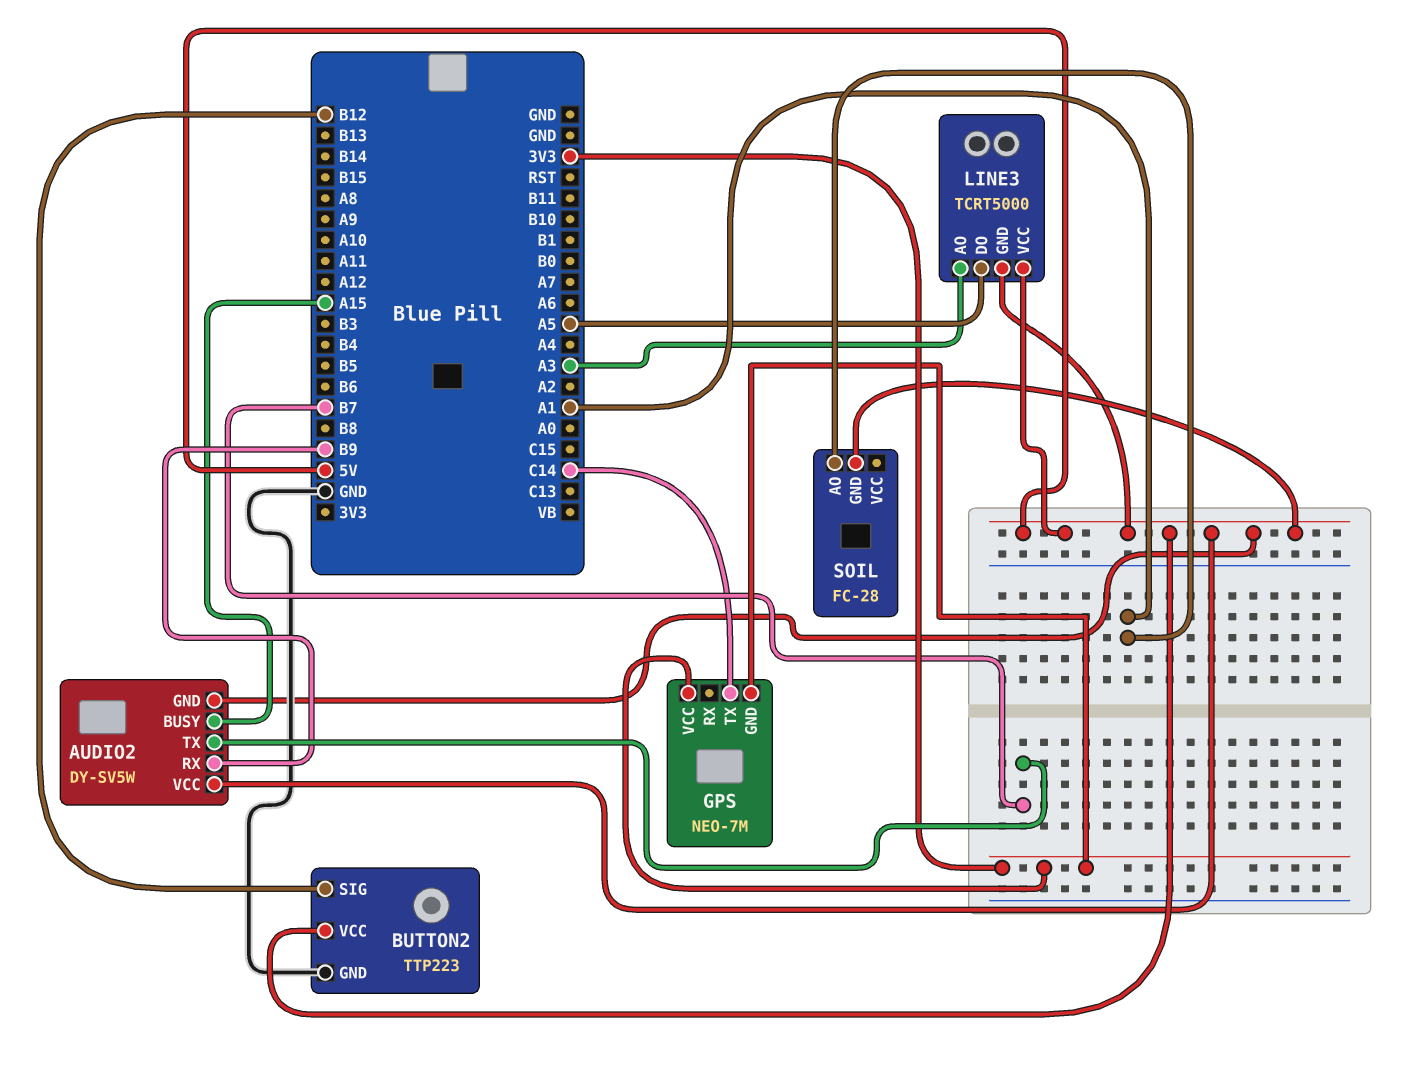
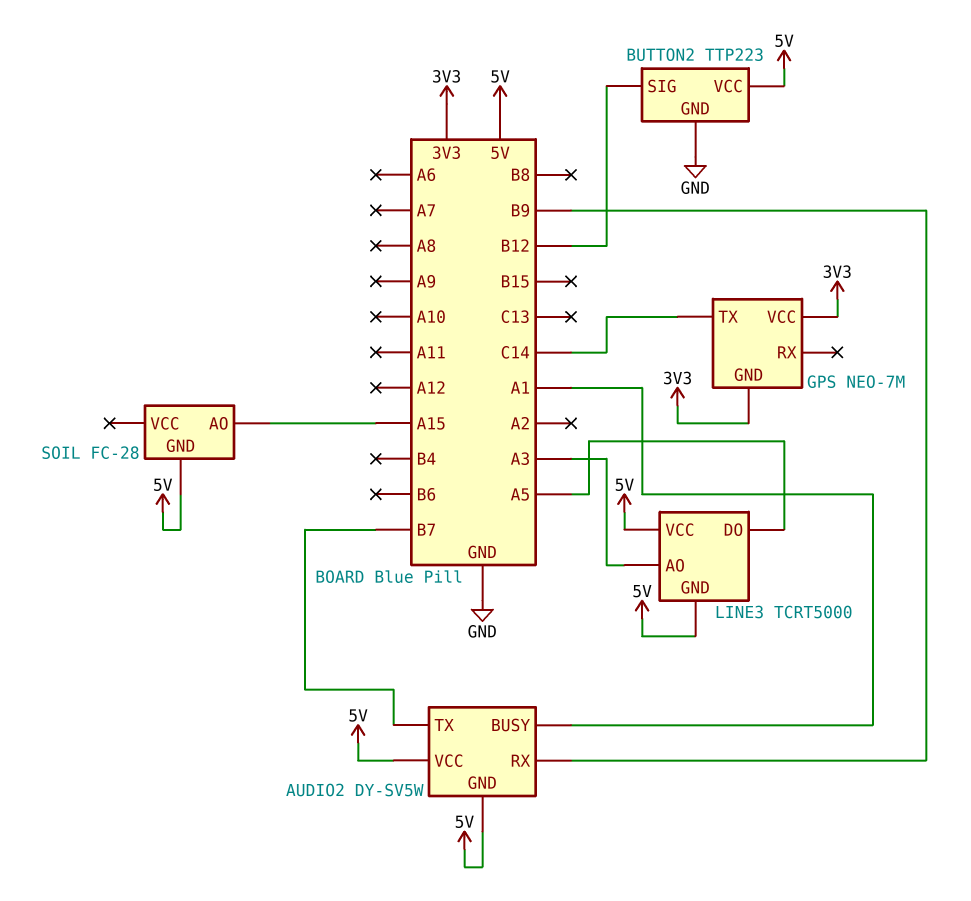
AUDIO2 pin BUSY: A15 -> A1
SOIL pin AO: A1 -> A15

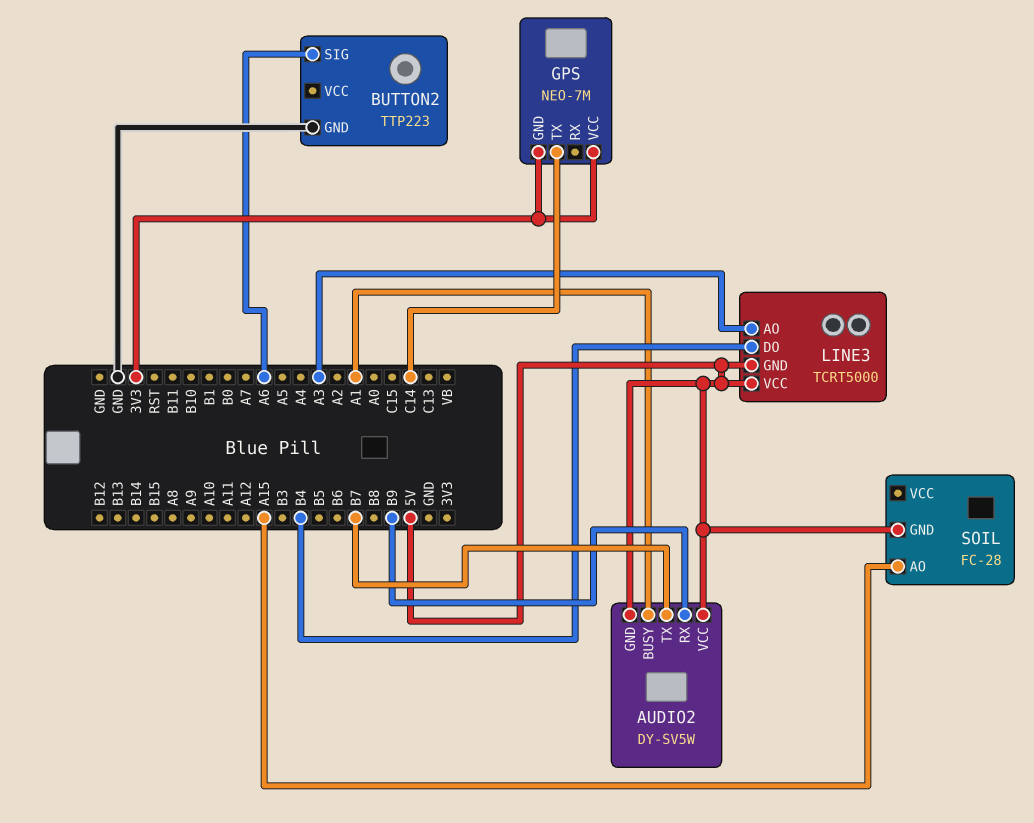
BUTTON2 pin SIG: B12 -> A6
BUTTON2 pin VCC: 5V -> none
LINE3 pin DO: A5 -> B4

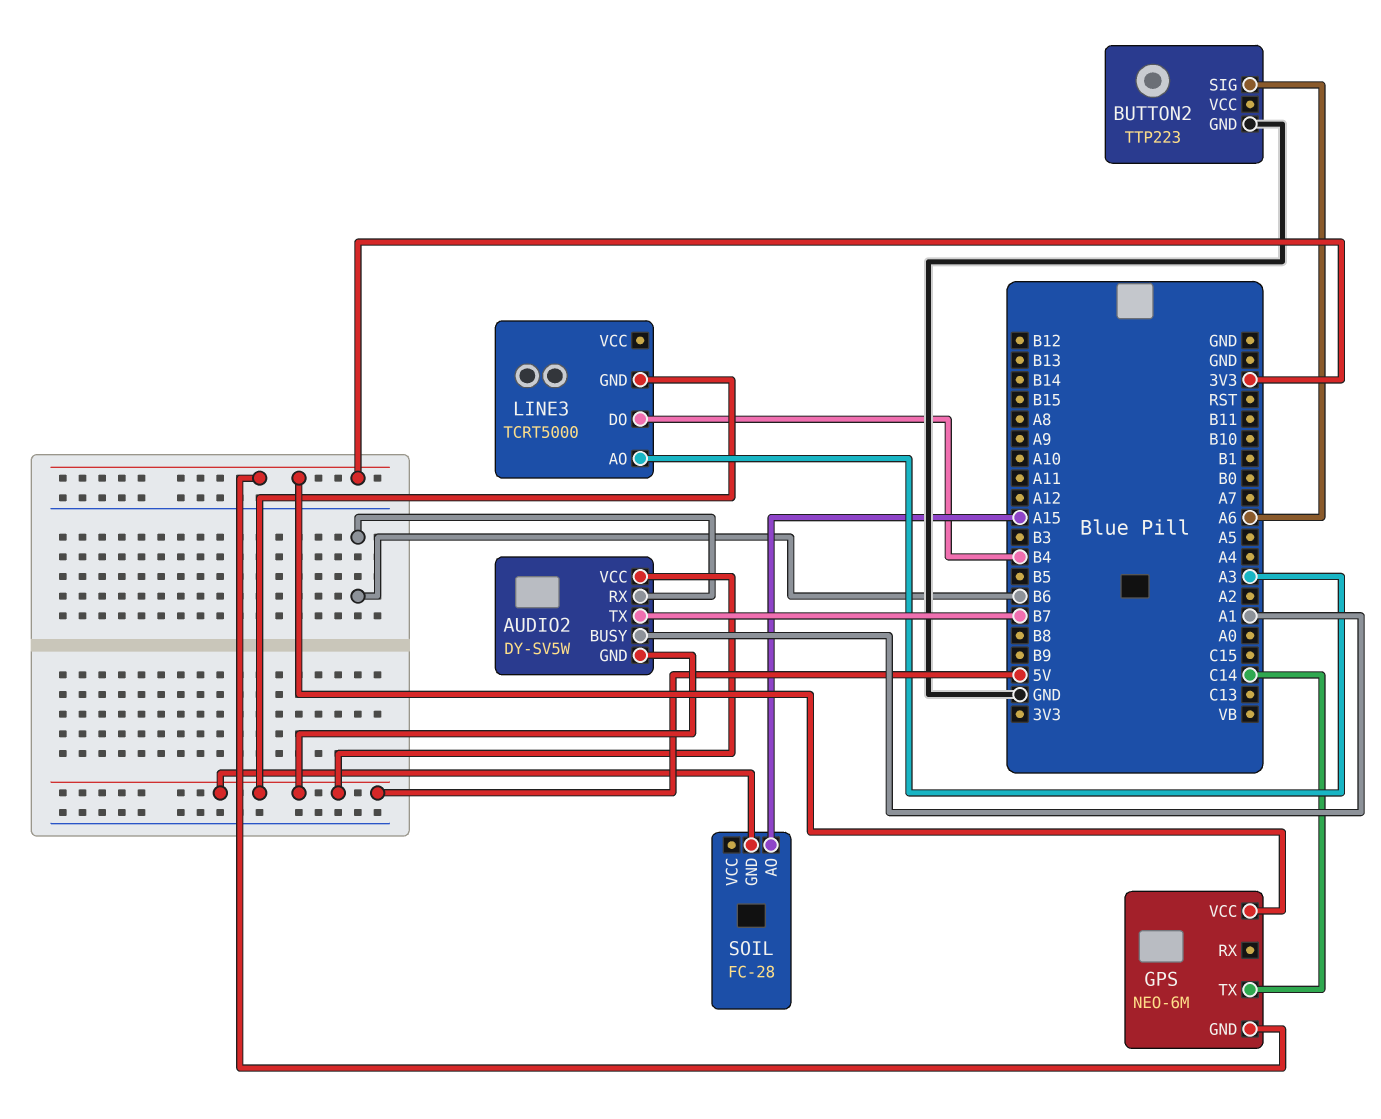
AUDIO2 pin RX: B9 -> B6
GPS: NEO-7M -> NEO-6M
LINE3 pin VCC: 5V -> none

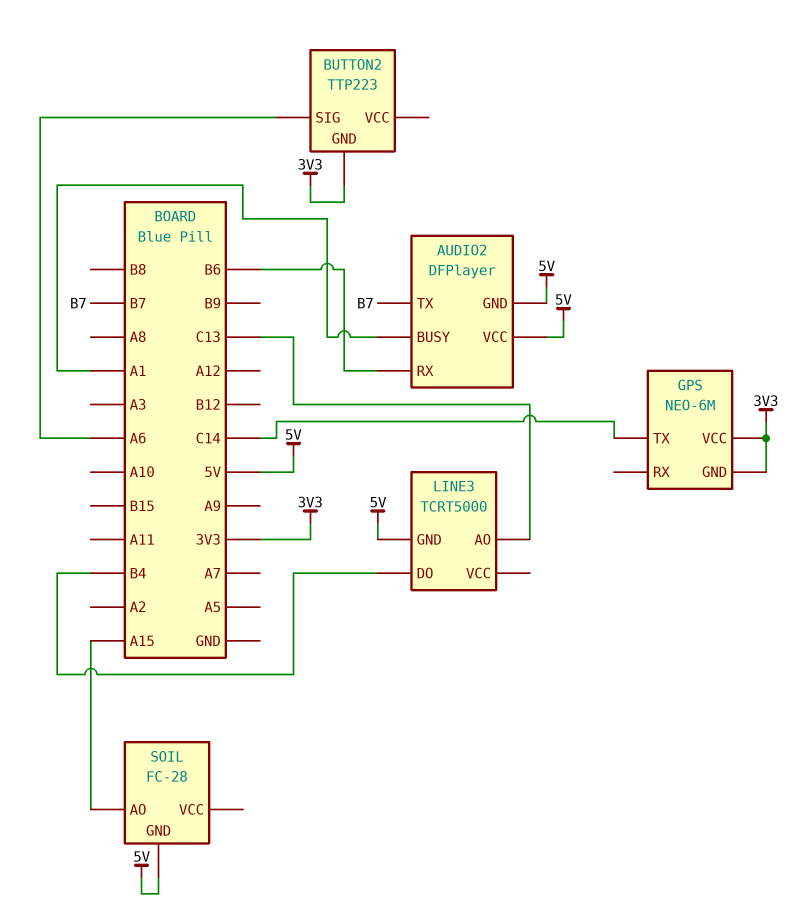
AUDIO2: DY-SV5W -> DFPlayer
BUTTON2 pin GND: GND -> 3V3
LINE3 pin AO: A3 -> C13

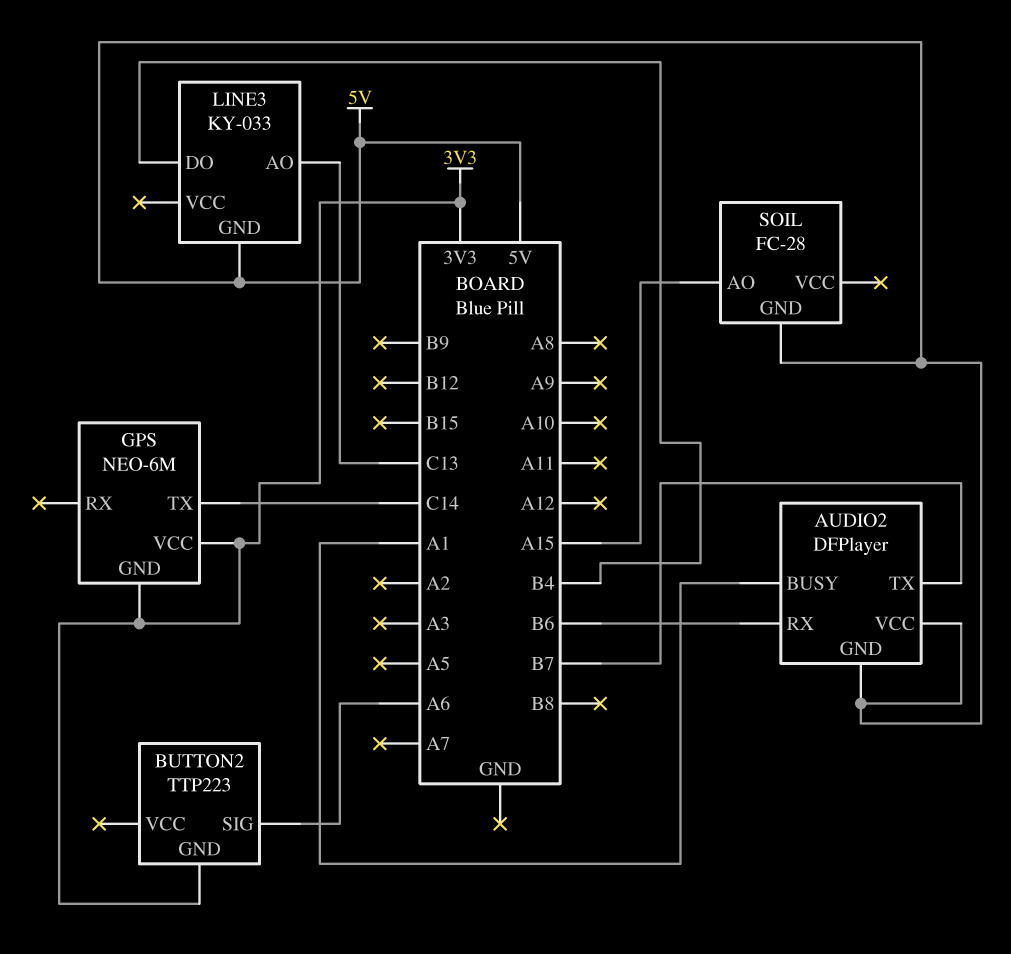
LINE3: TCRT5000 -> KY-033

